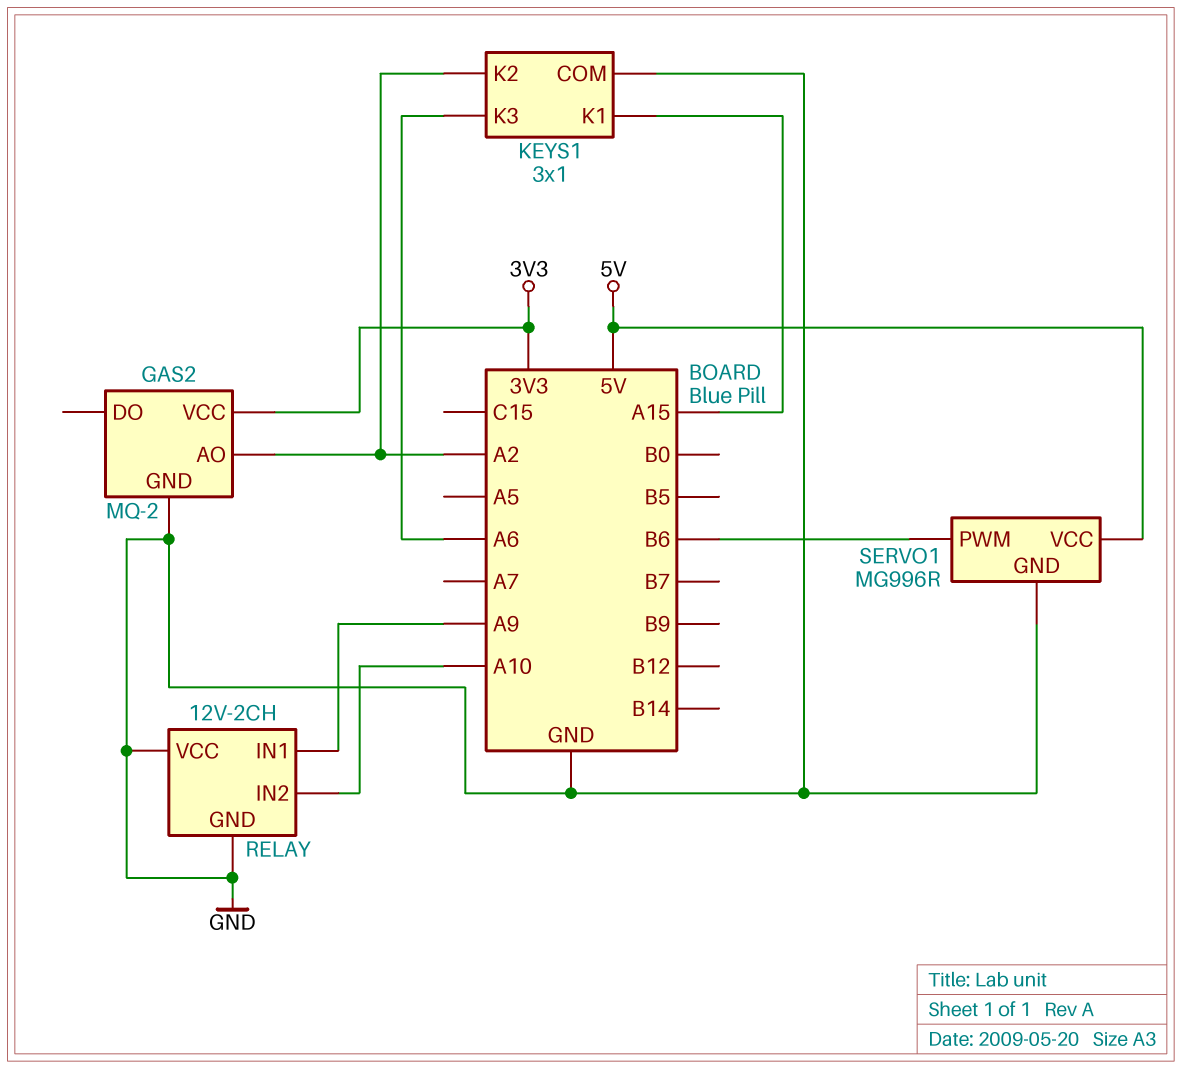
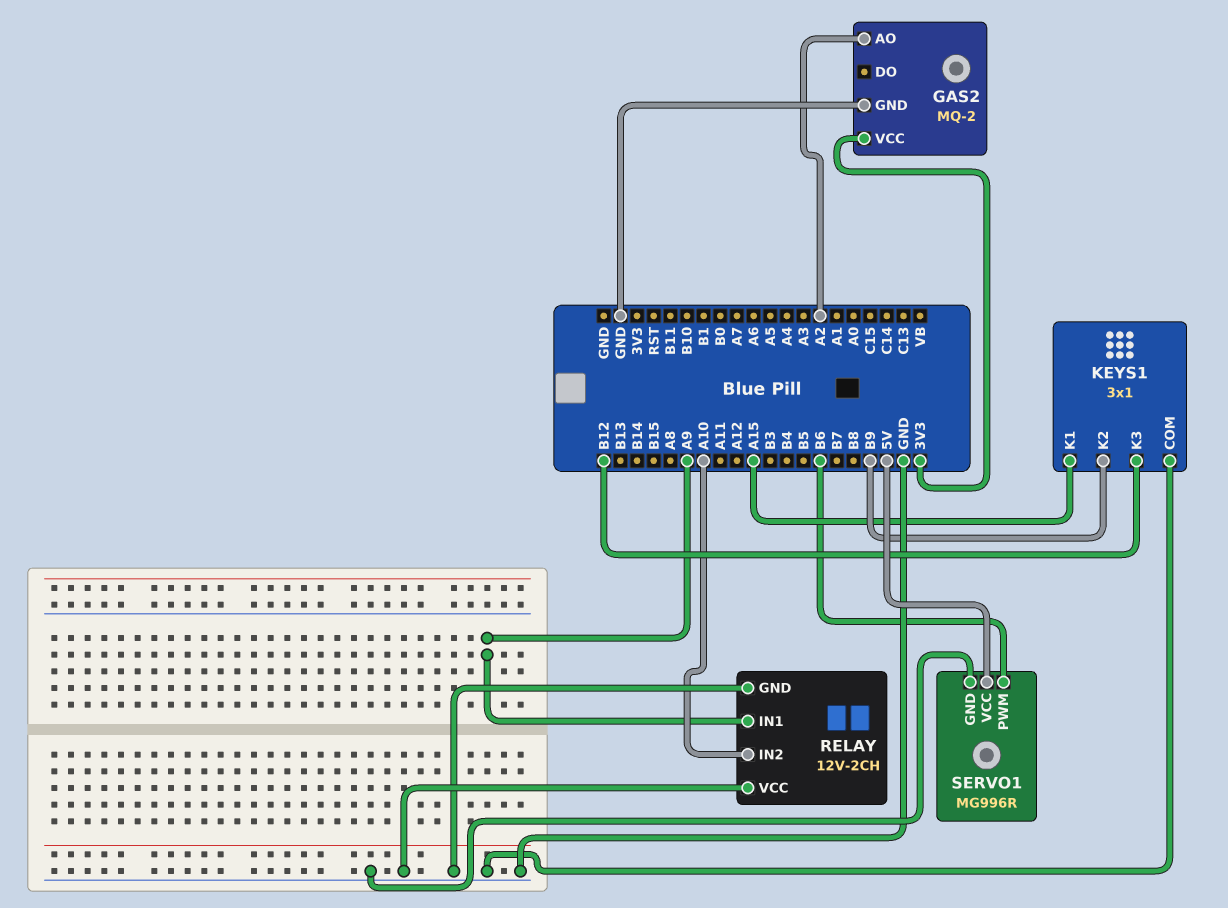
KEYS1 pin K2: A2 -> B9
KEYS1 pin K3: A6 -> B12

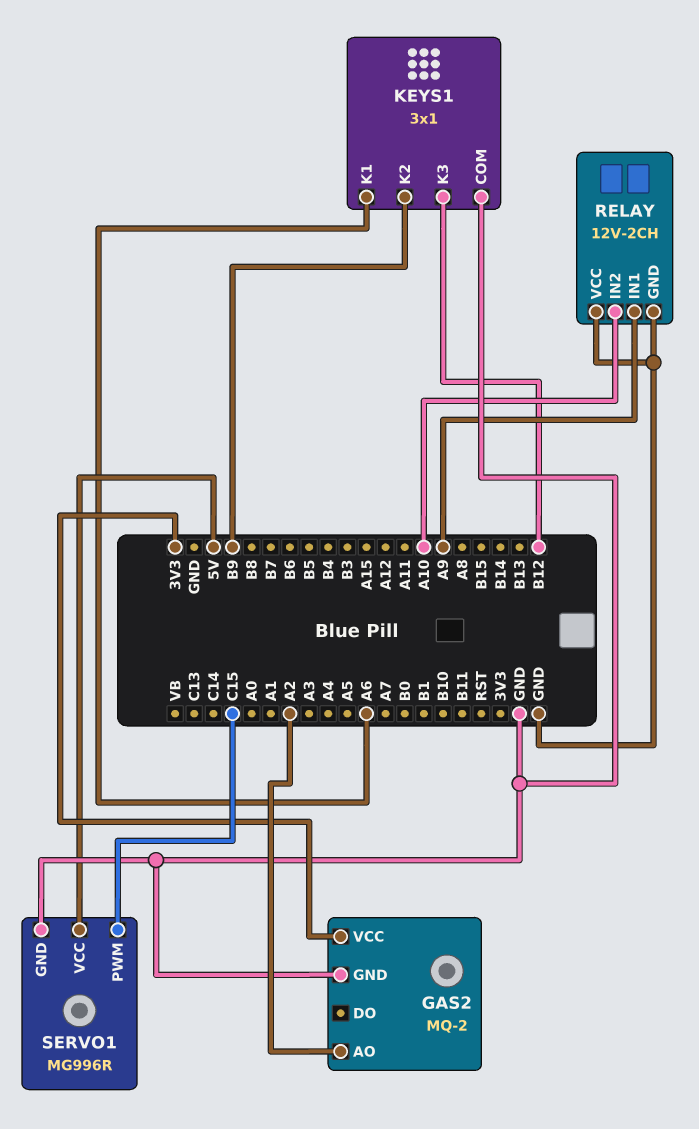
KEYS1 pin K1: A15 -> A6
SERVO1 pin PWM: B6 -> C15

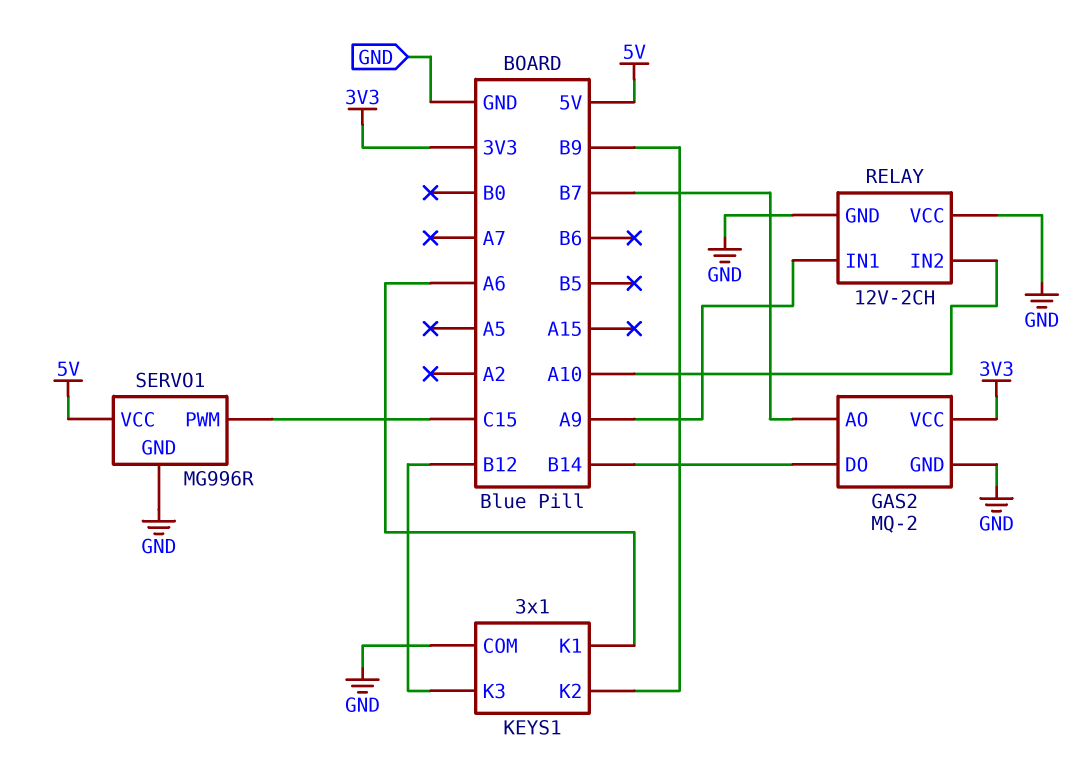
GAS2 pin AO: A2 -> B7
GAS2 pin DO: none -> B14

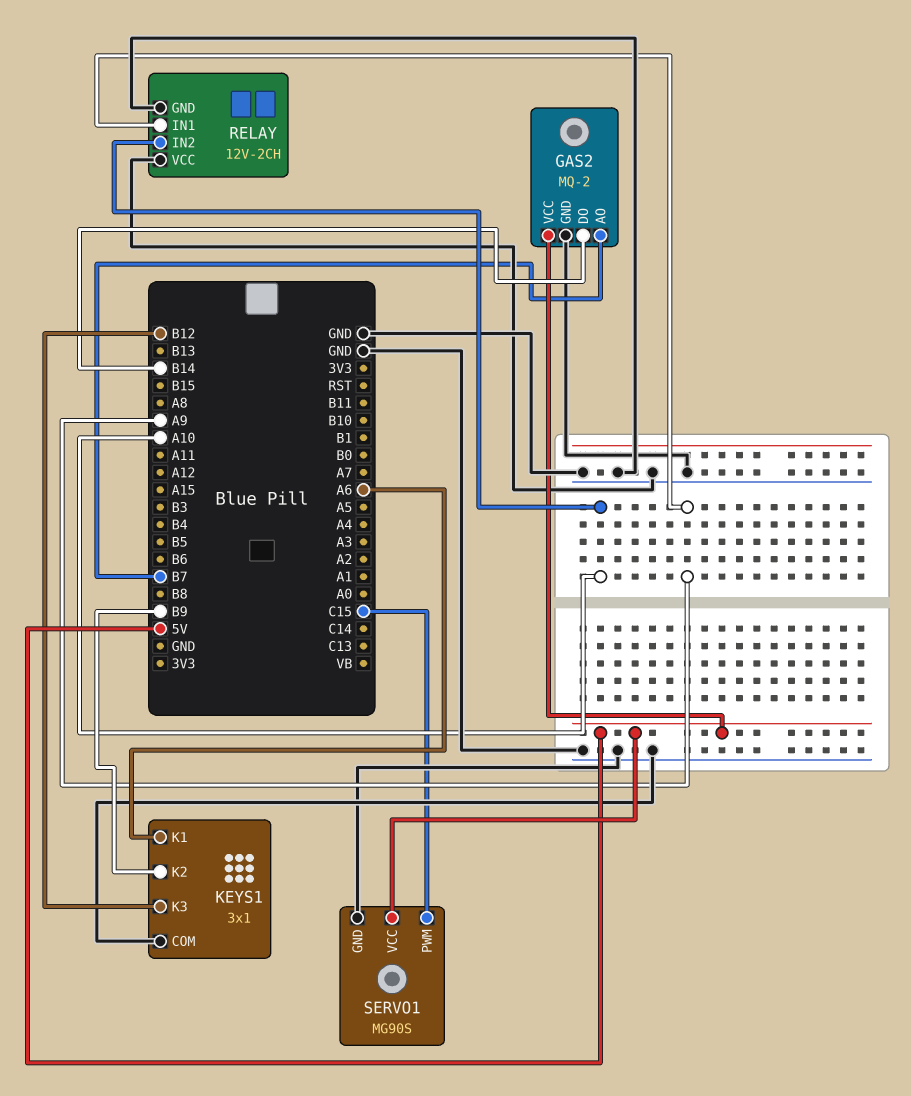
GAS2 pin VCC: 3V3 -> 5V
SERVO1: MG996R -> MG90S

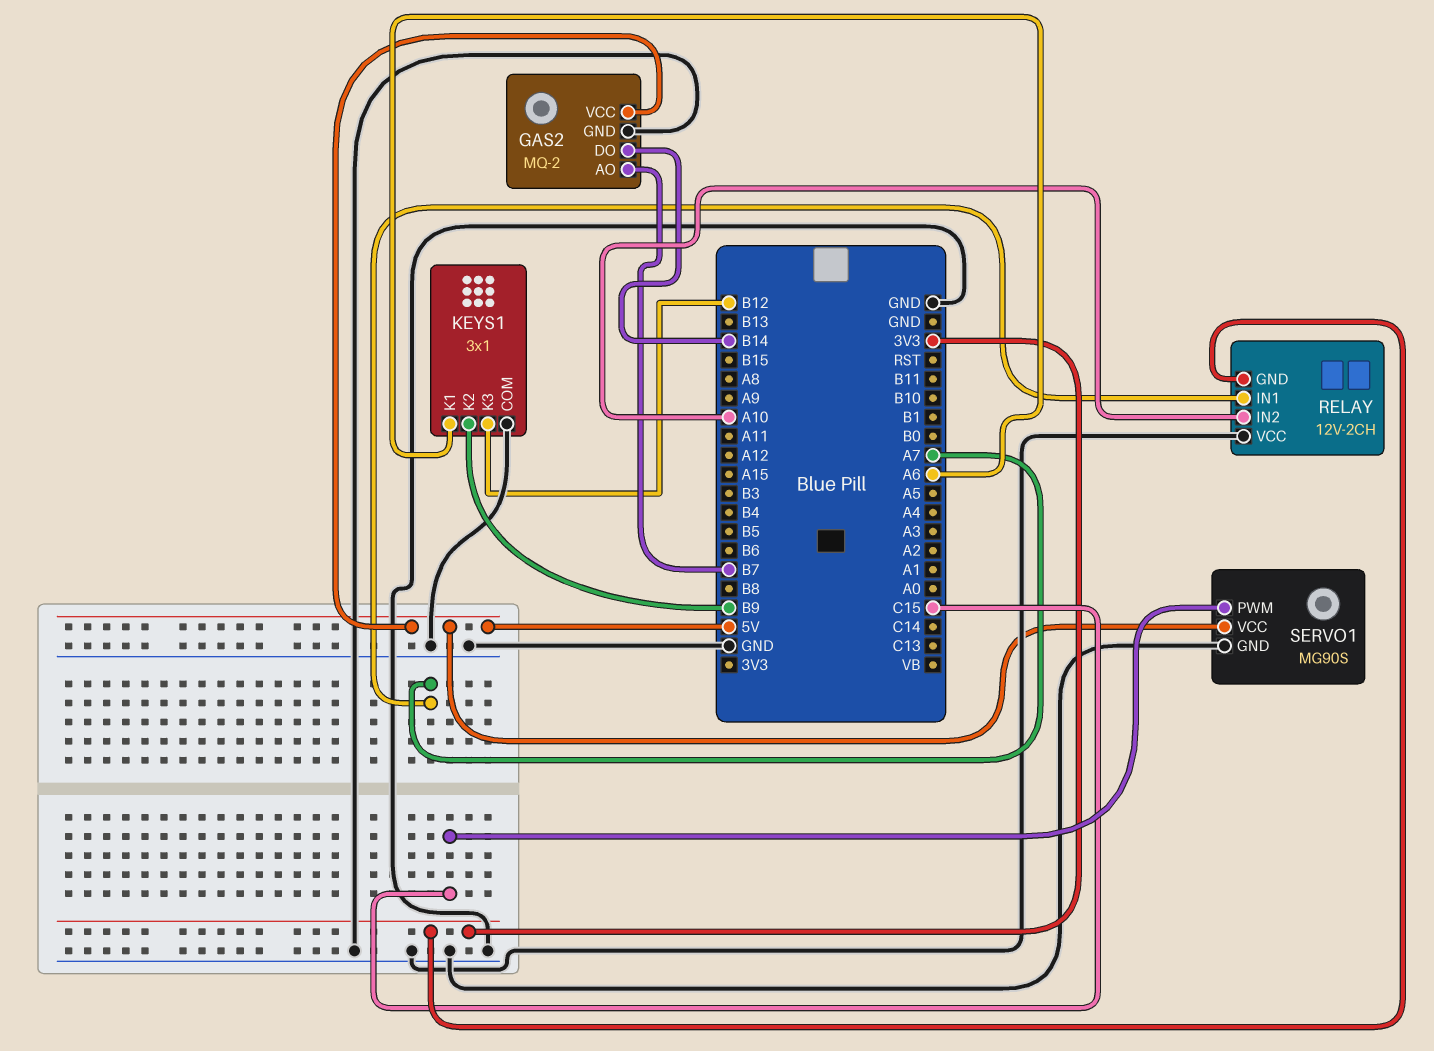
RELAY pin GND: GND -> 3V3
RELAY pin IN1: A9 -> A7

